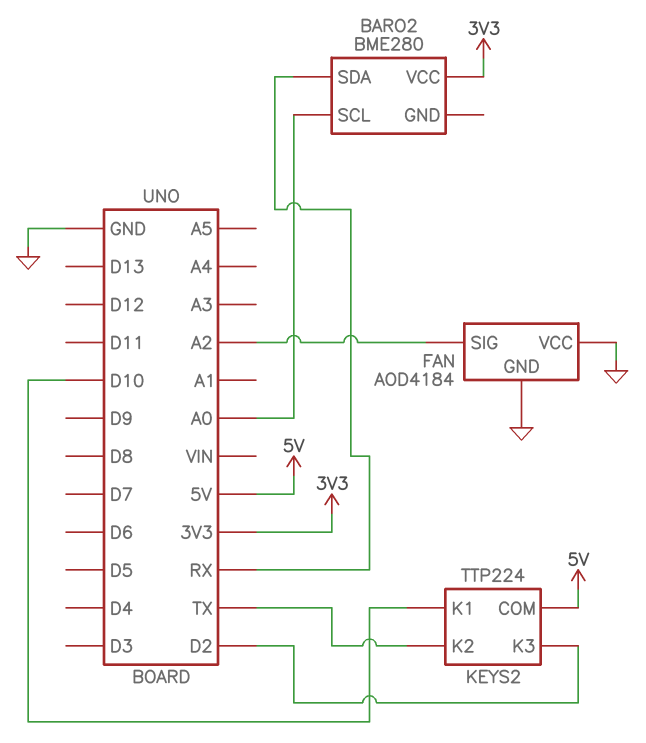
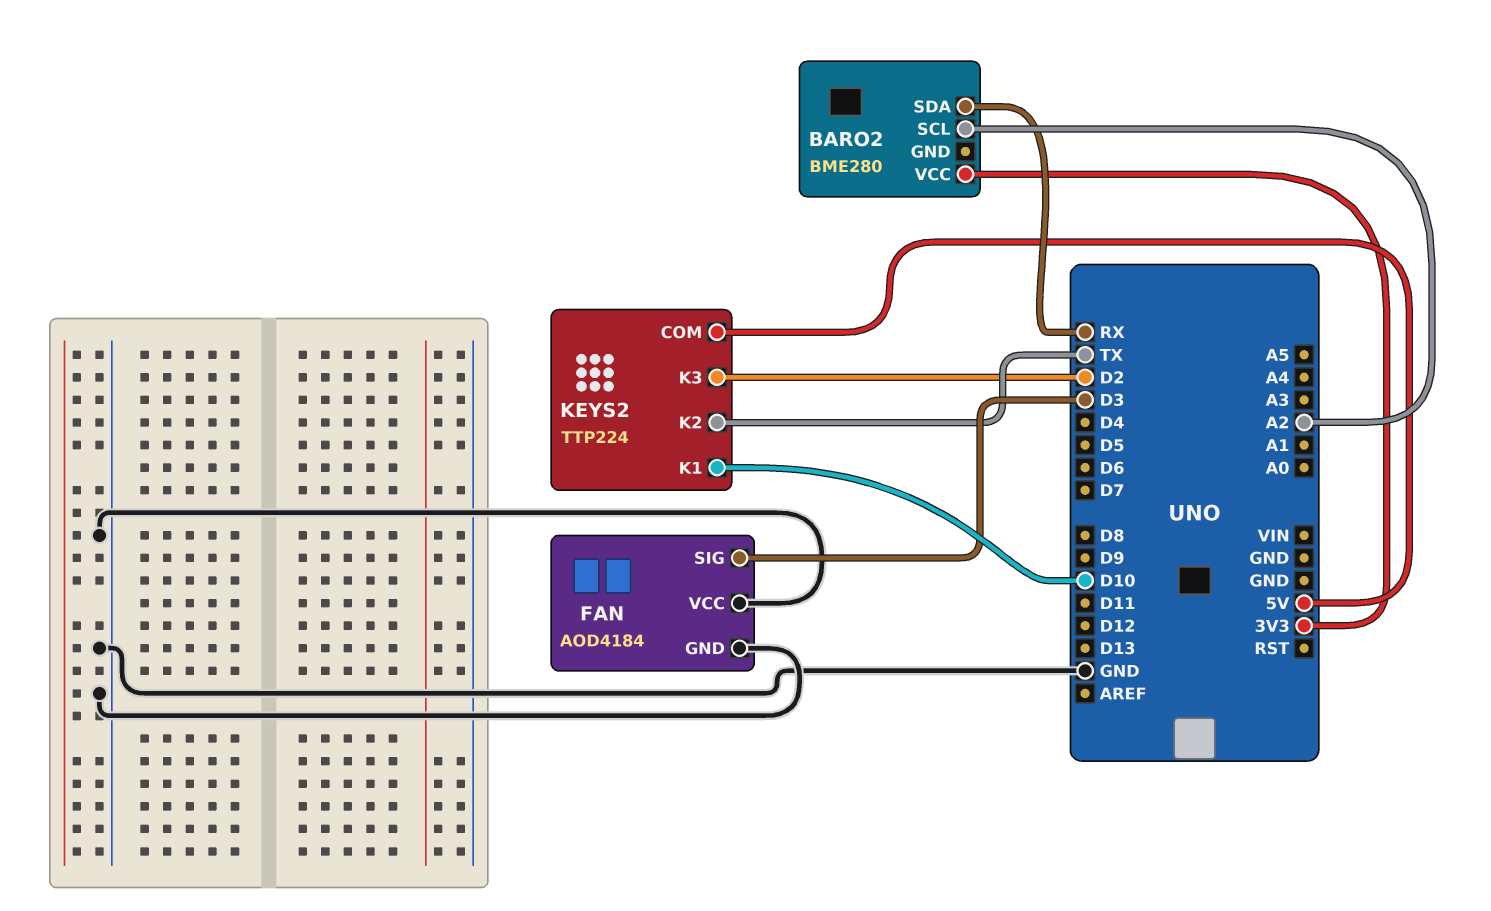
BARO2 pin SCL: A0 -> A2
FAN pin SIG: A2 -> D3

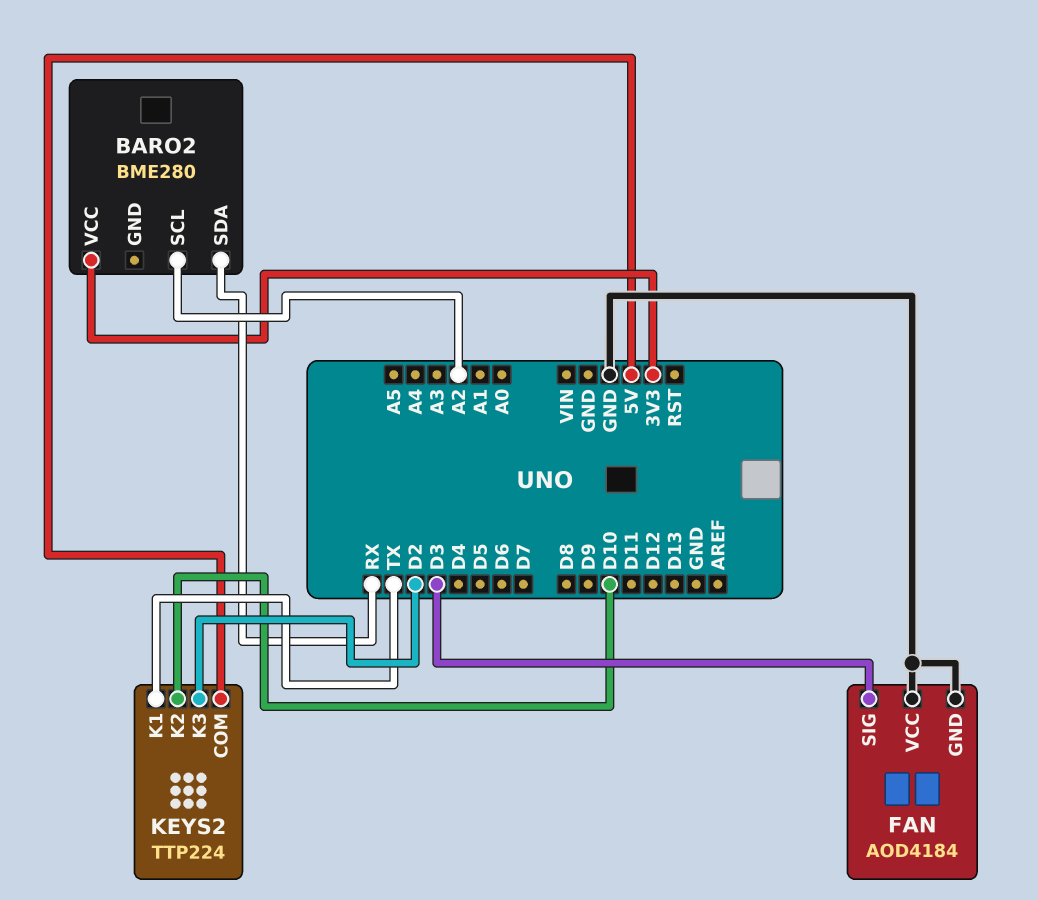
KEYS2 pin K1: D10 -> TX
KEYS2 pin K2: TX -> D10

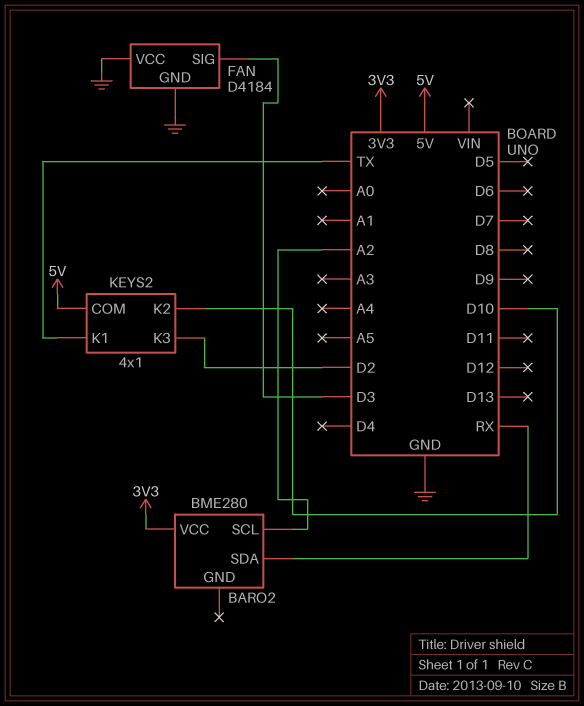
FAN: AOD4184 -> D4184
KEYS2: TTP224 -> 4x1

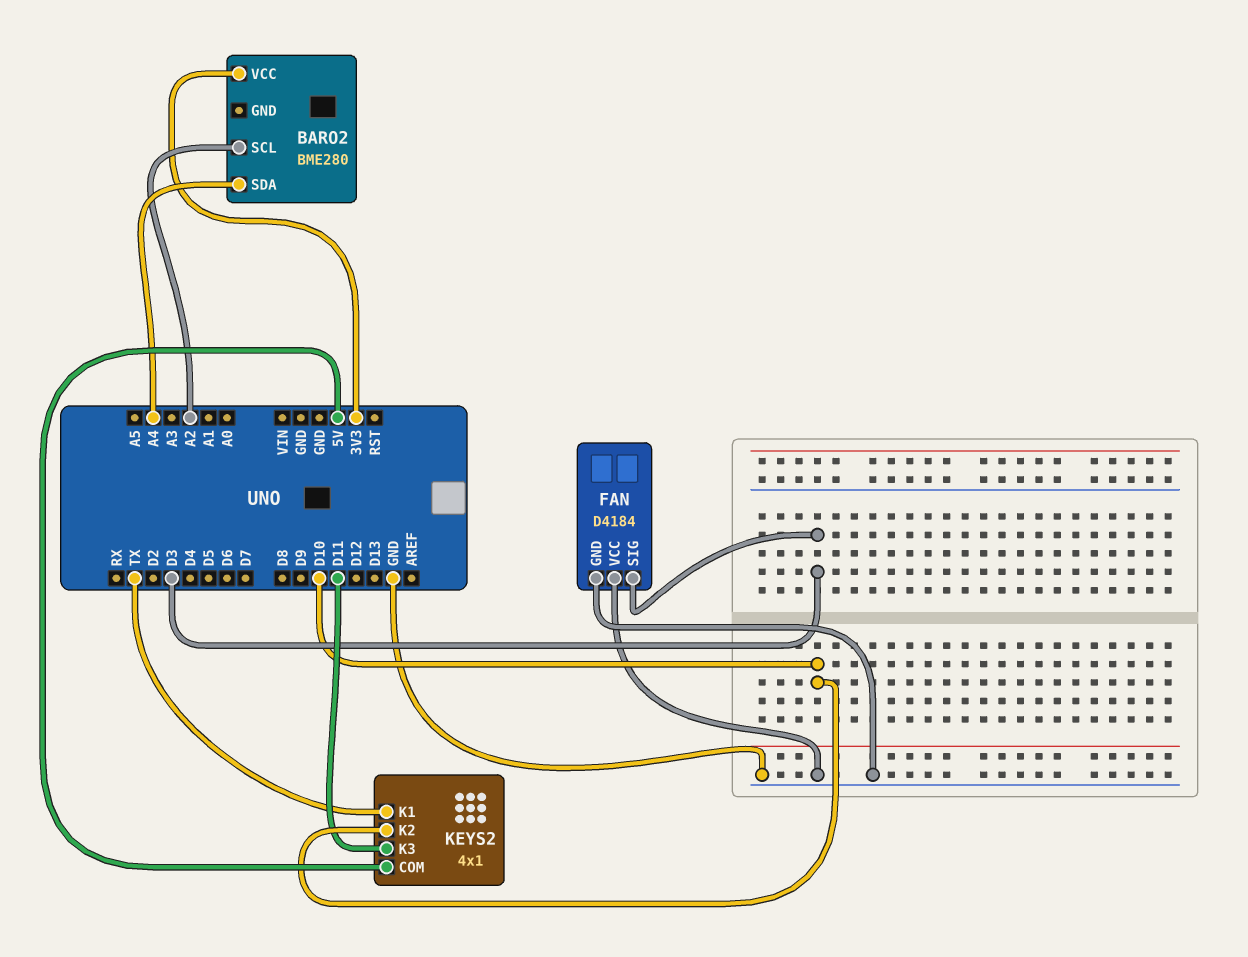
BARO2 pin SDA: RX -> A4
KEYS2 pin K3: D2 -> D11

